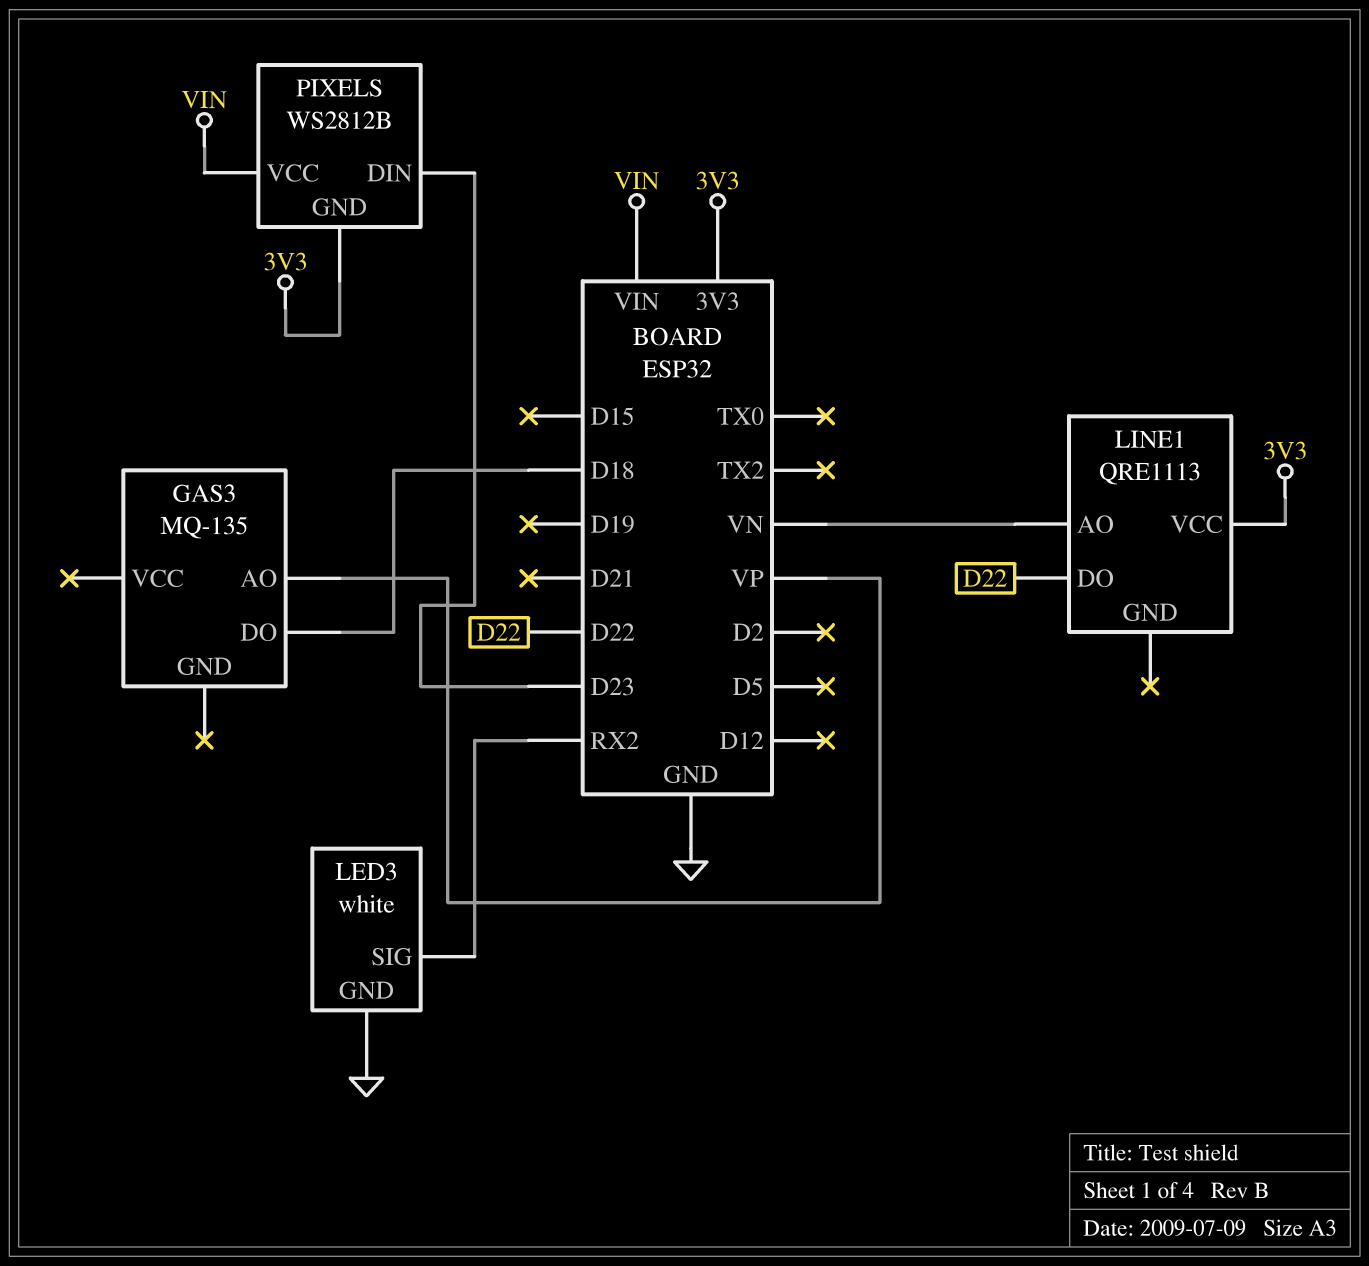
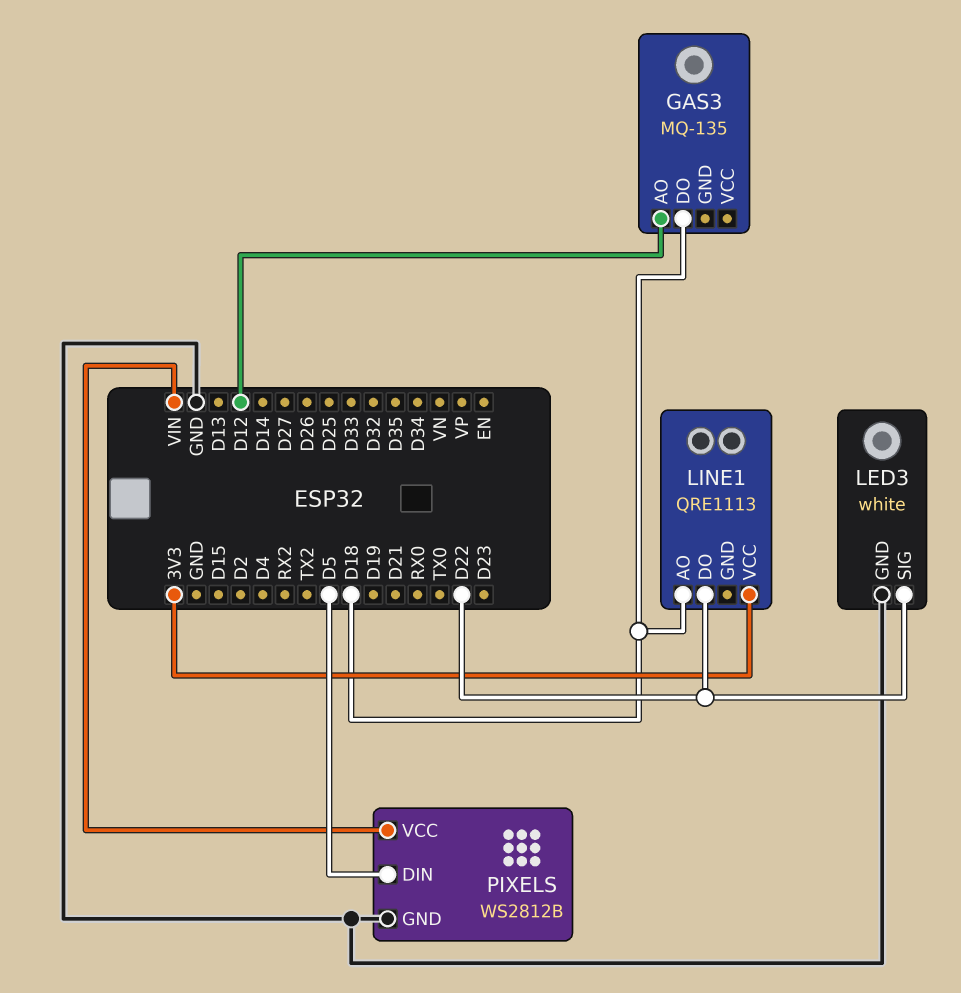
GAS3 pin AO: VP -> D12
LED3 pin SIG: RX2 -> D22
LINE1 pin AO: VN -> D18
PIXELS pin DIN: D23 -> D5
PIXELS pin GND: 3V3 -> GND

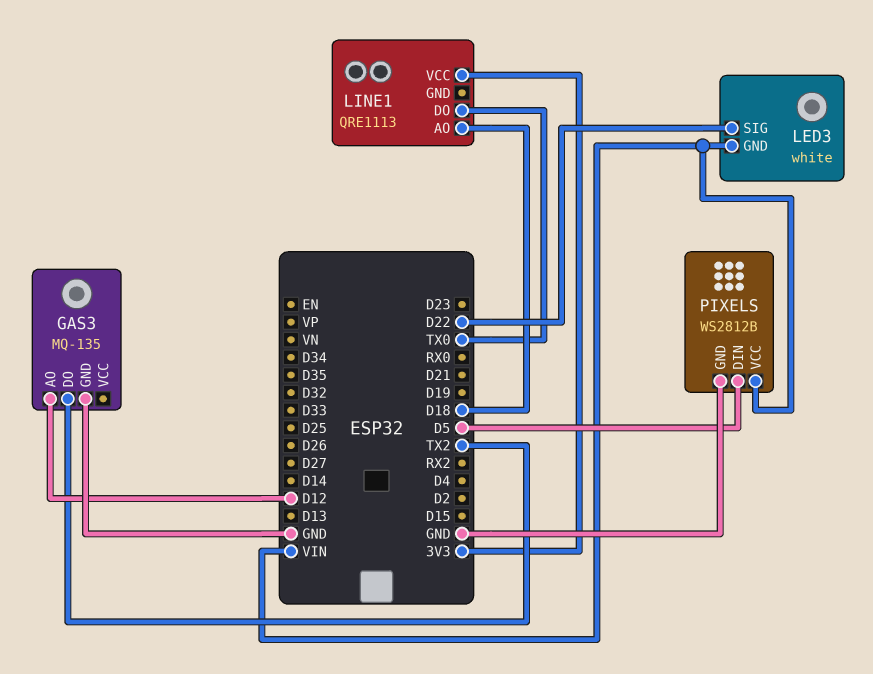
GAS3 pin DO: D18 -> TX2
GAS3 pin GND: none -> GND
LED3 pin GND: GND -> VIN
LINE1 pin DO: D22 -> TX0

